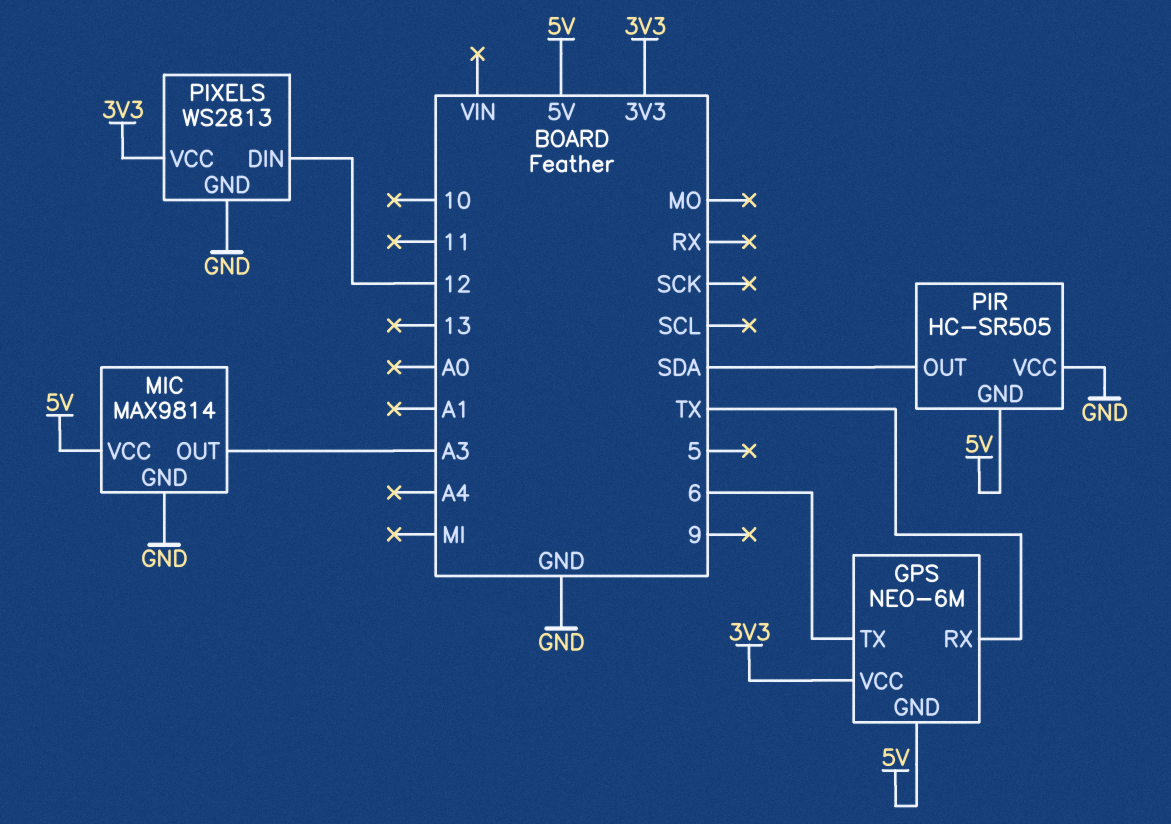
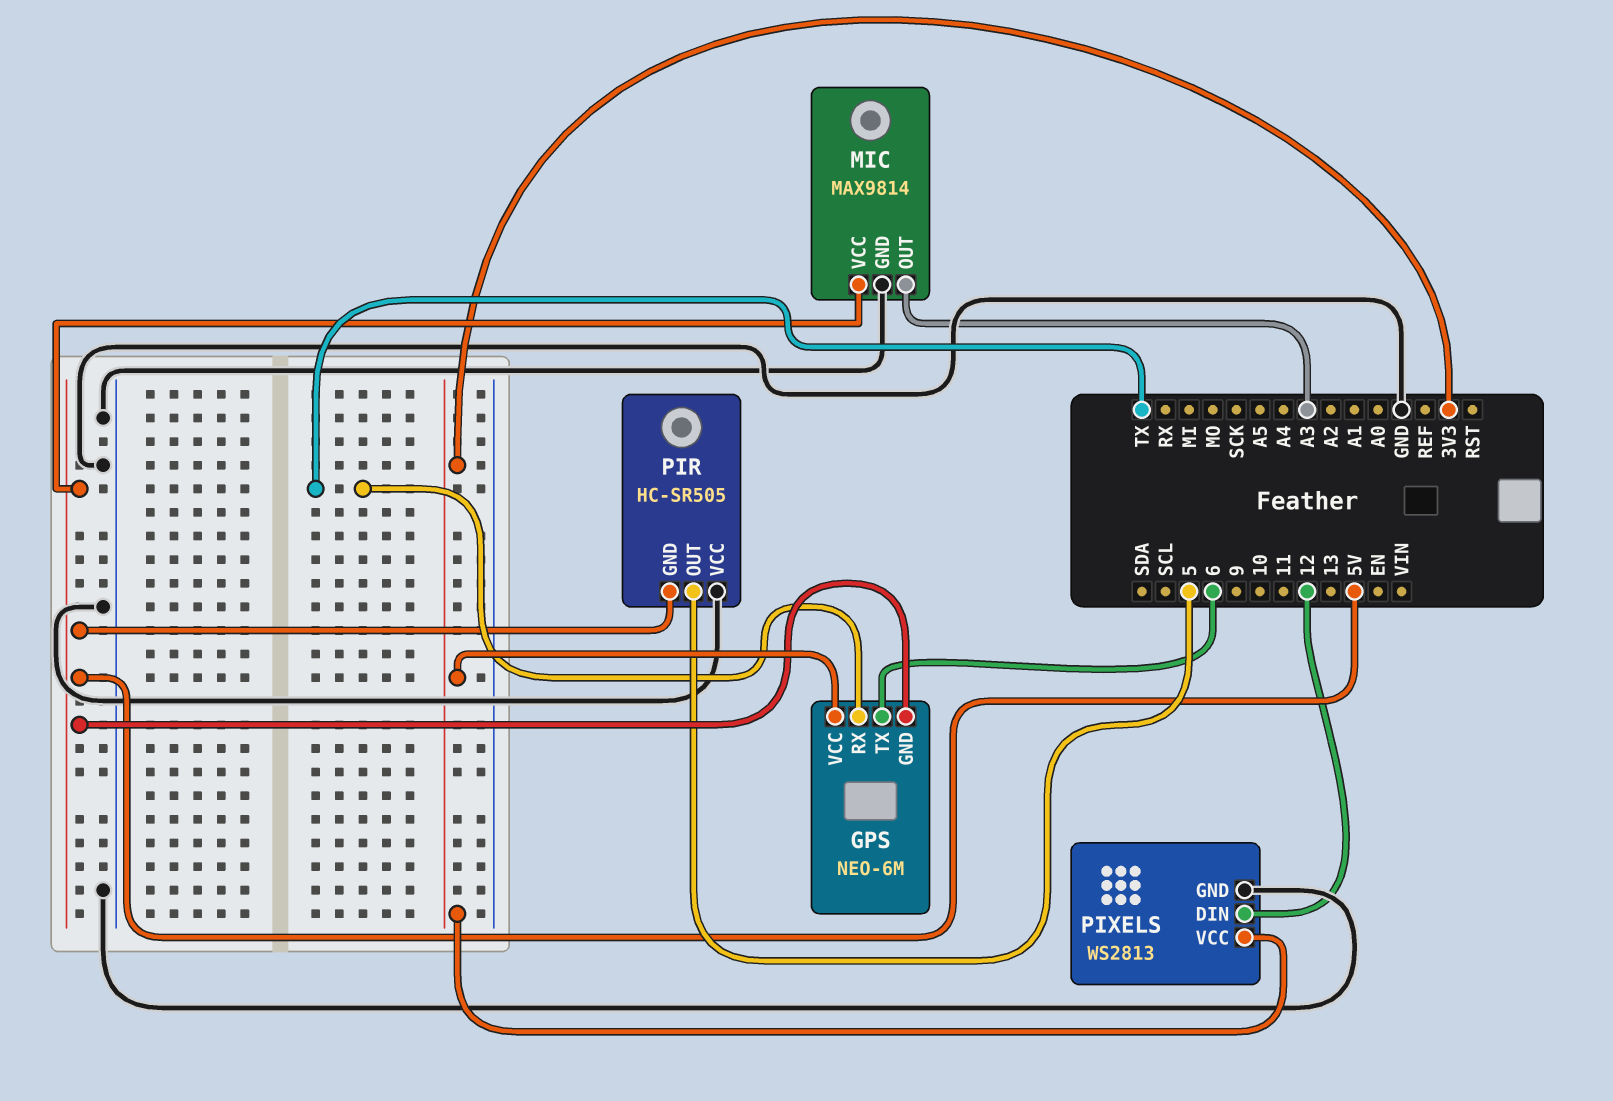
PIR pin OUT: SDA -> 5

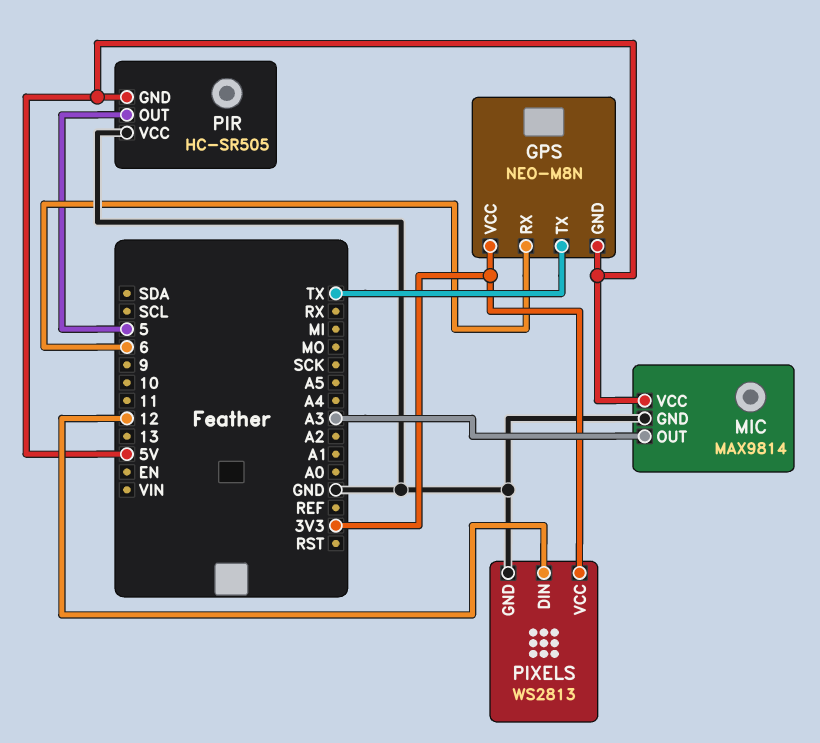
GPS: NEO-6M -> NEO-M8N
GPS pin RX: TX -> 6
GPS pin TX: 6 -> TX

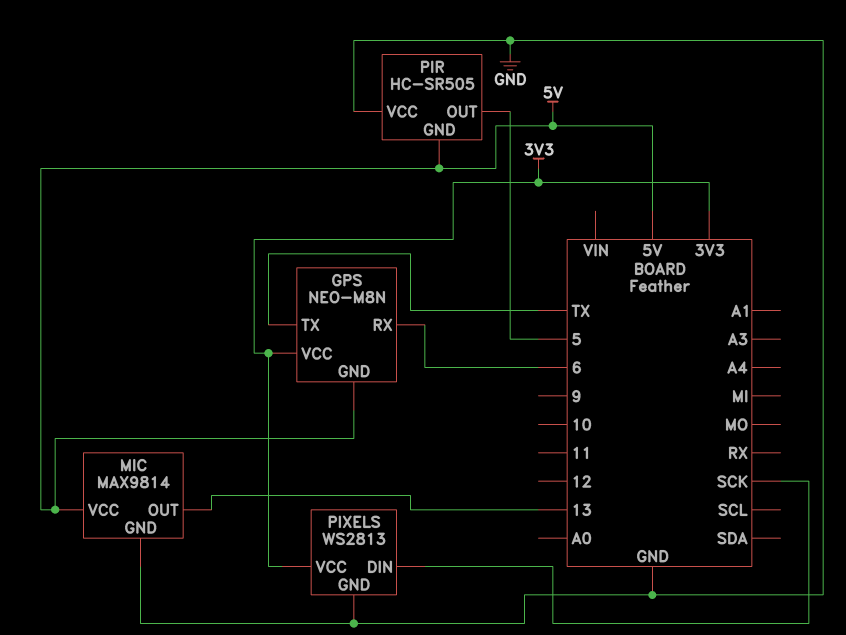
MIC pin OUT: A3 -> 13
PIXELS pin DIN: 12 -> SCK

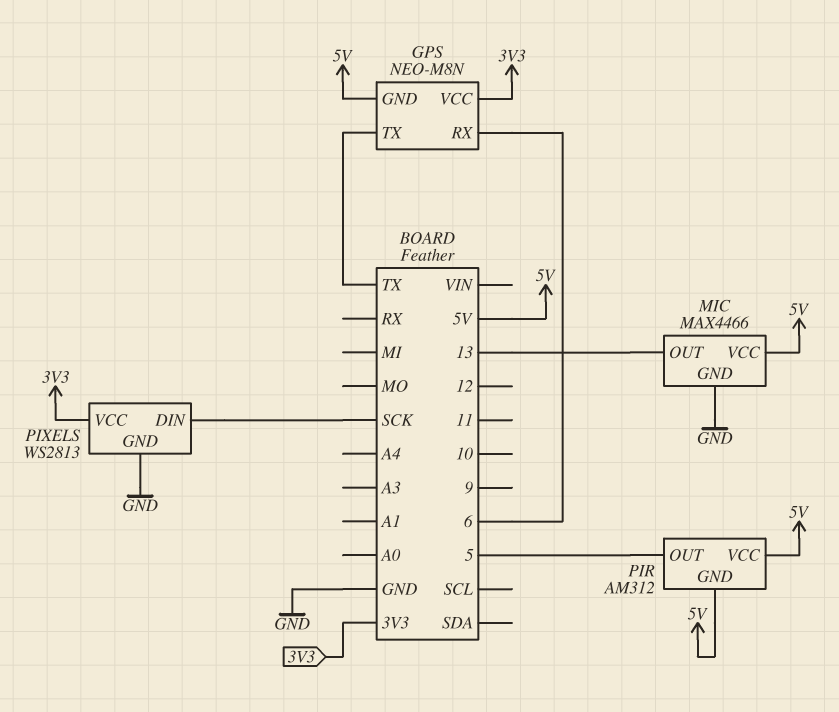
MIC: MAX9814 -> MAX4466
PIR: HC-SR505 -> AM312
PIR pin VCC: GND -> 5V

